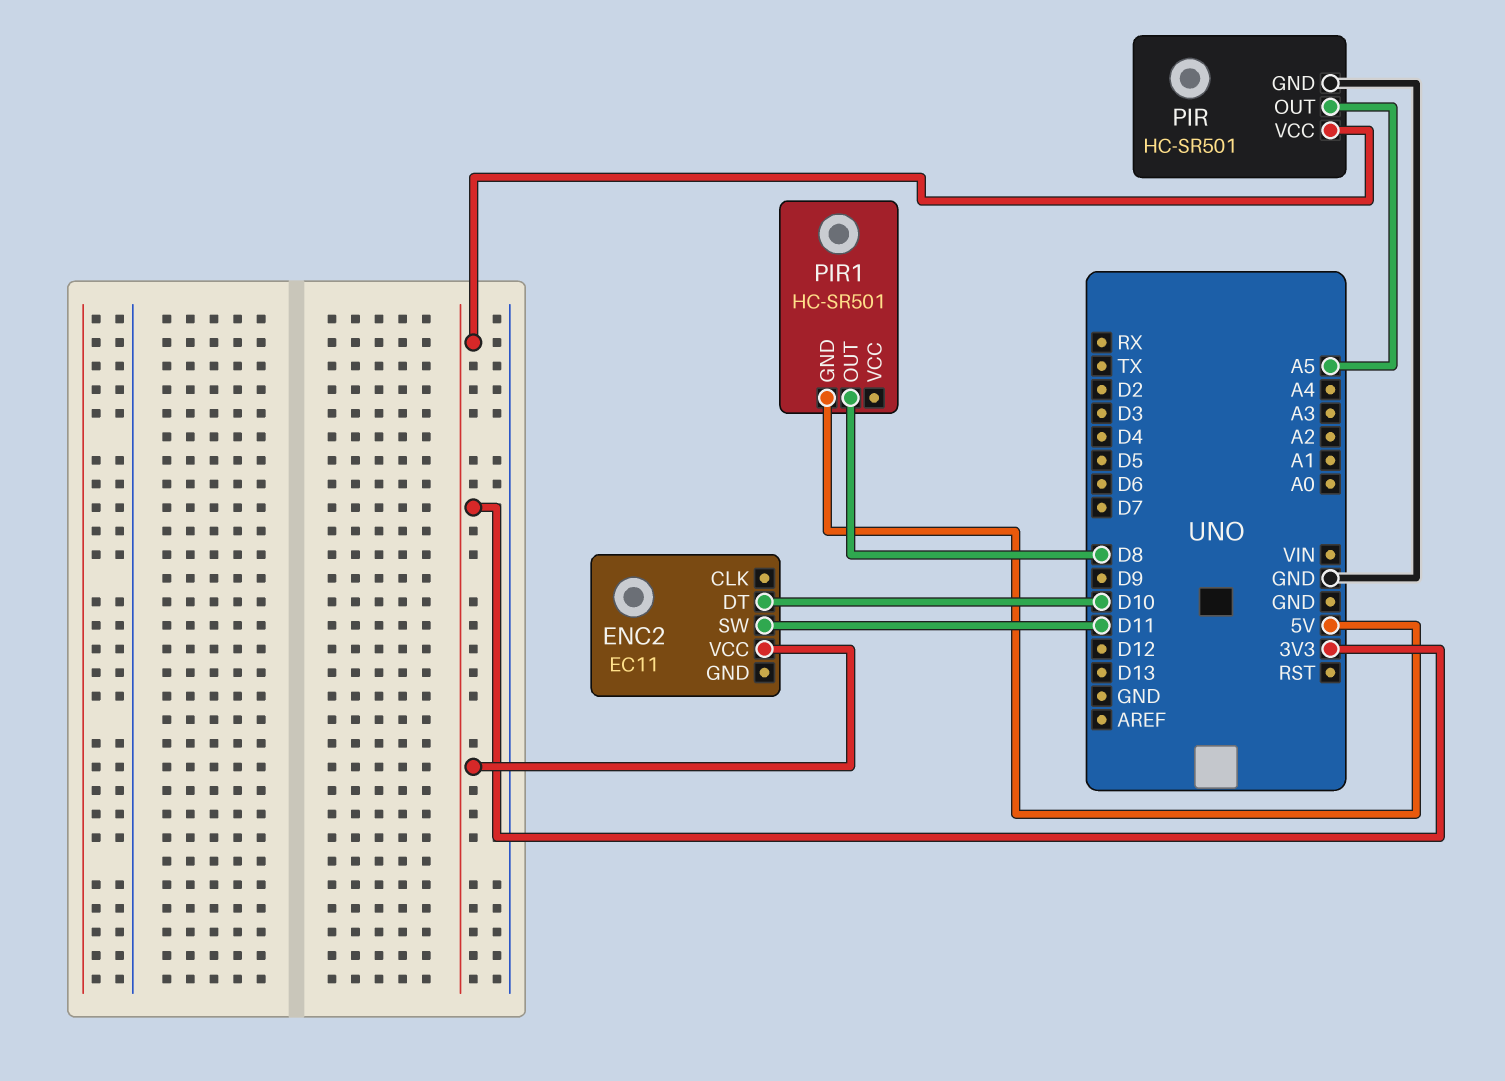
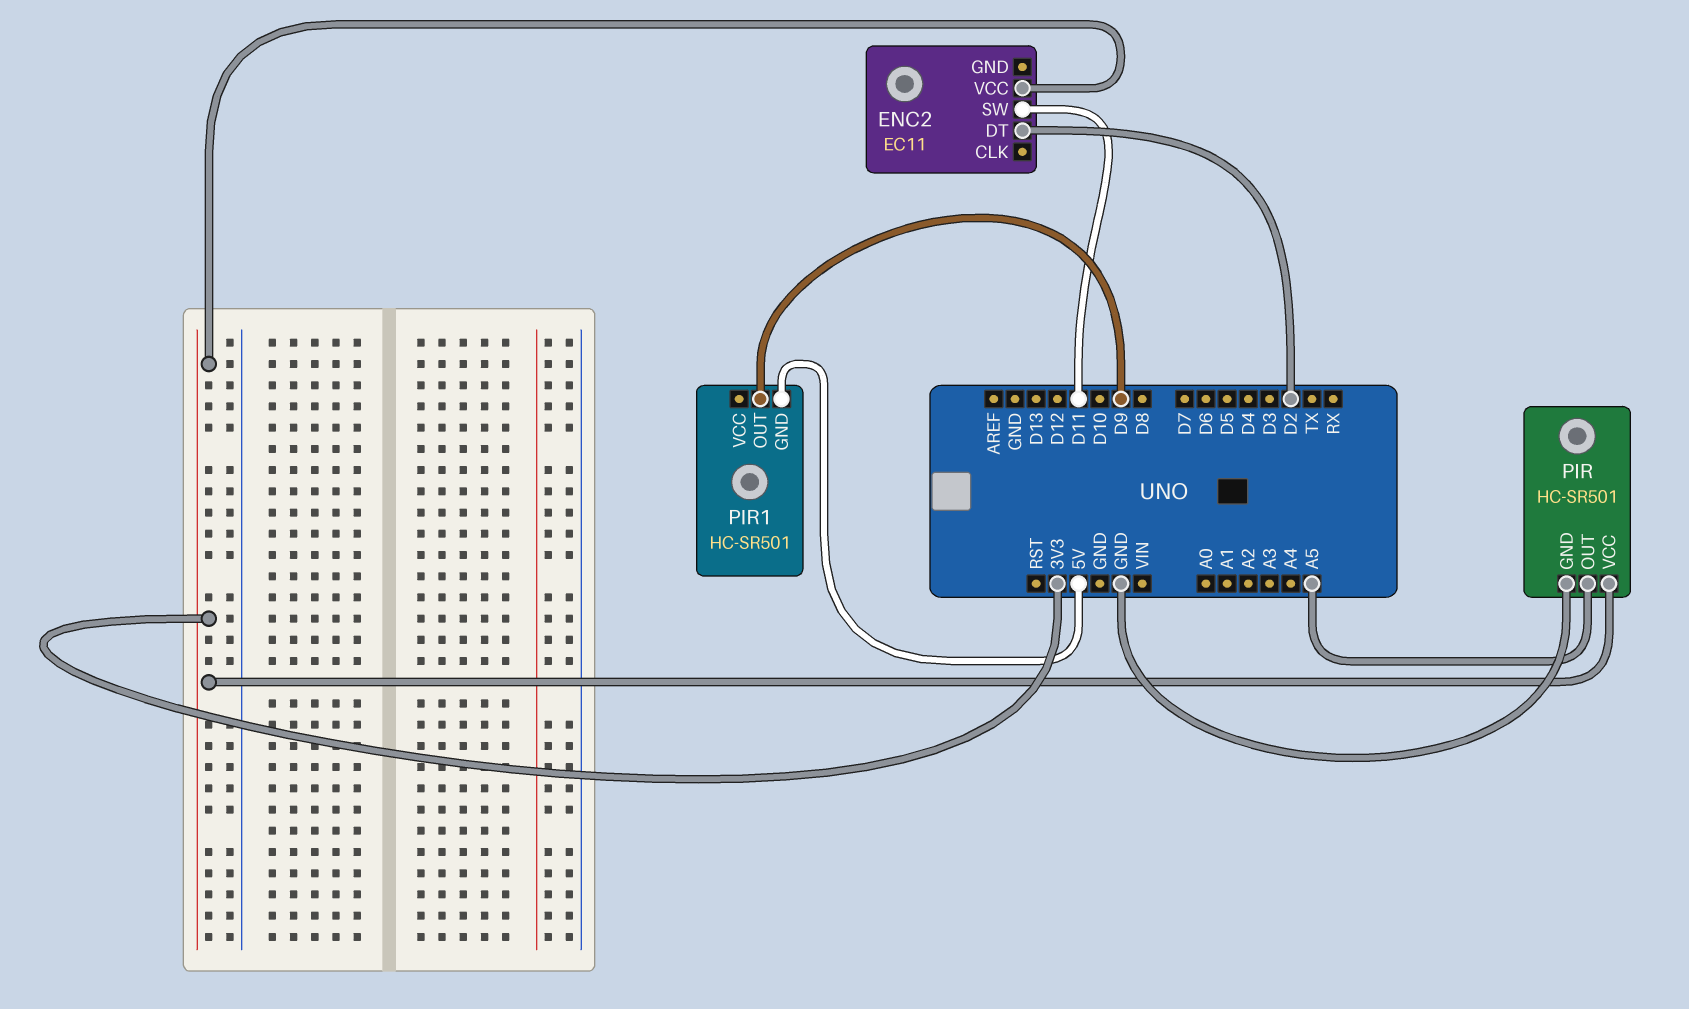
ENC2 pin DT: D10 -> D2
PIR1 pin OUT: D8 -> D9

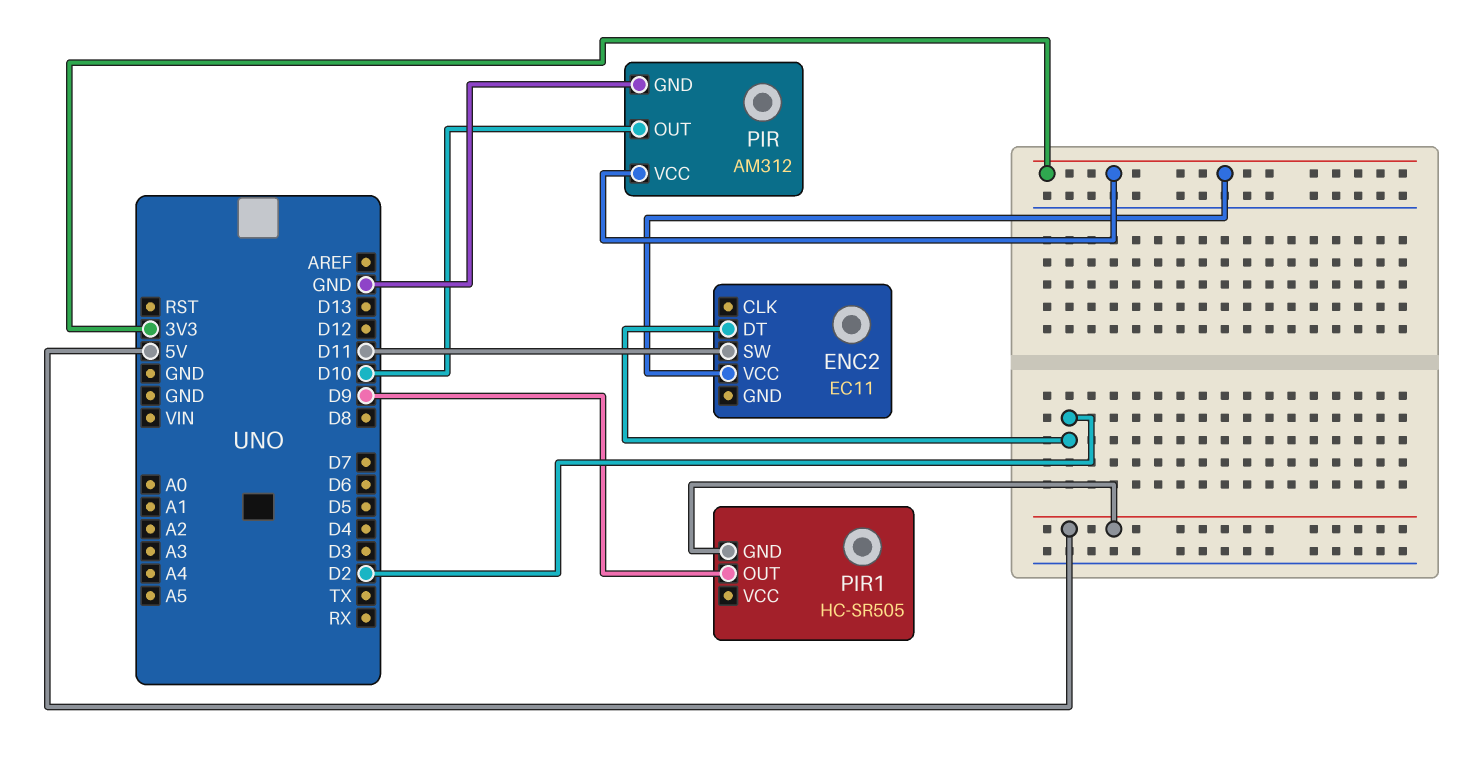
PIR: HC-SR501 -> AM312
PIR pin OUT: A5 -> D10
PIR1: HC-SR501 -> HC-SR505

